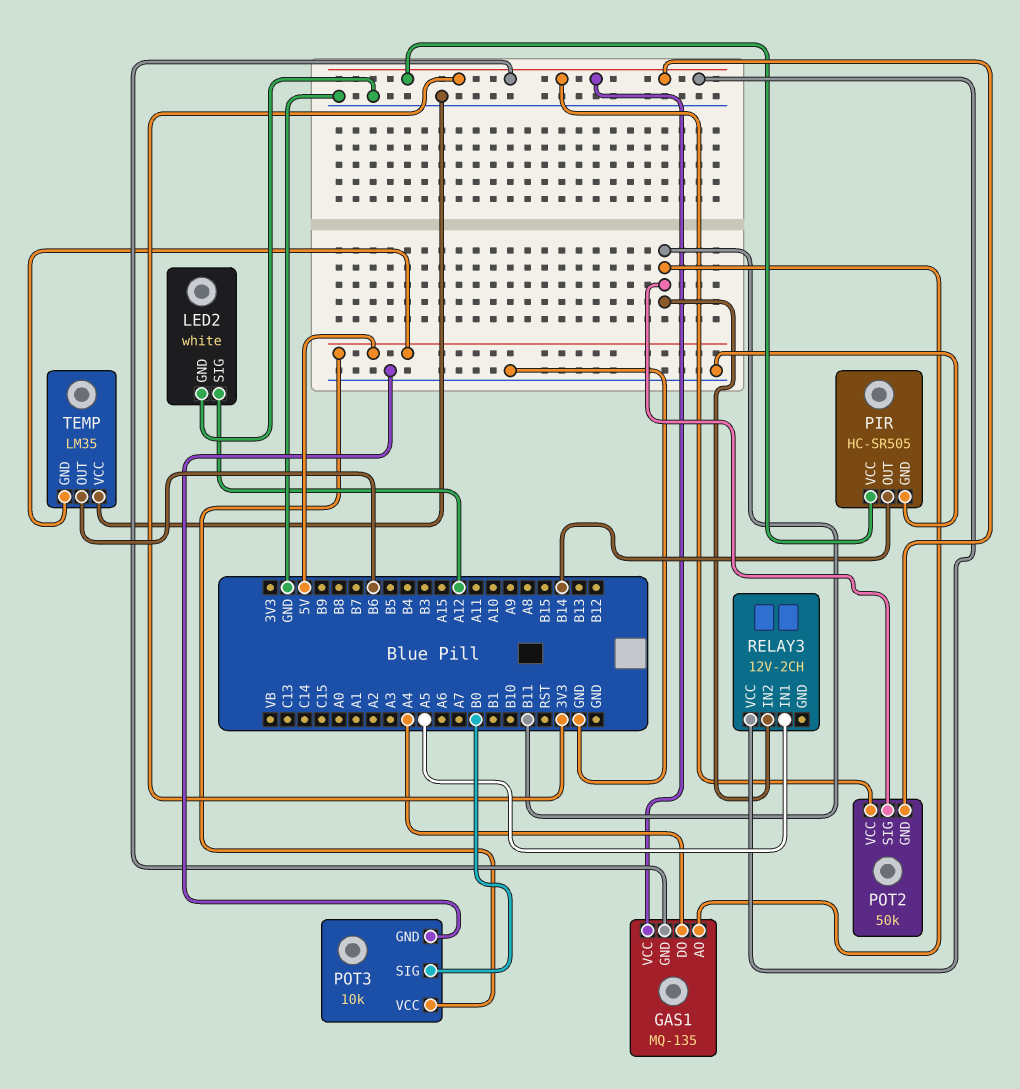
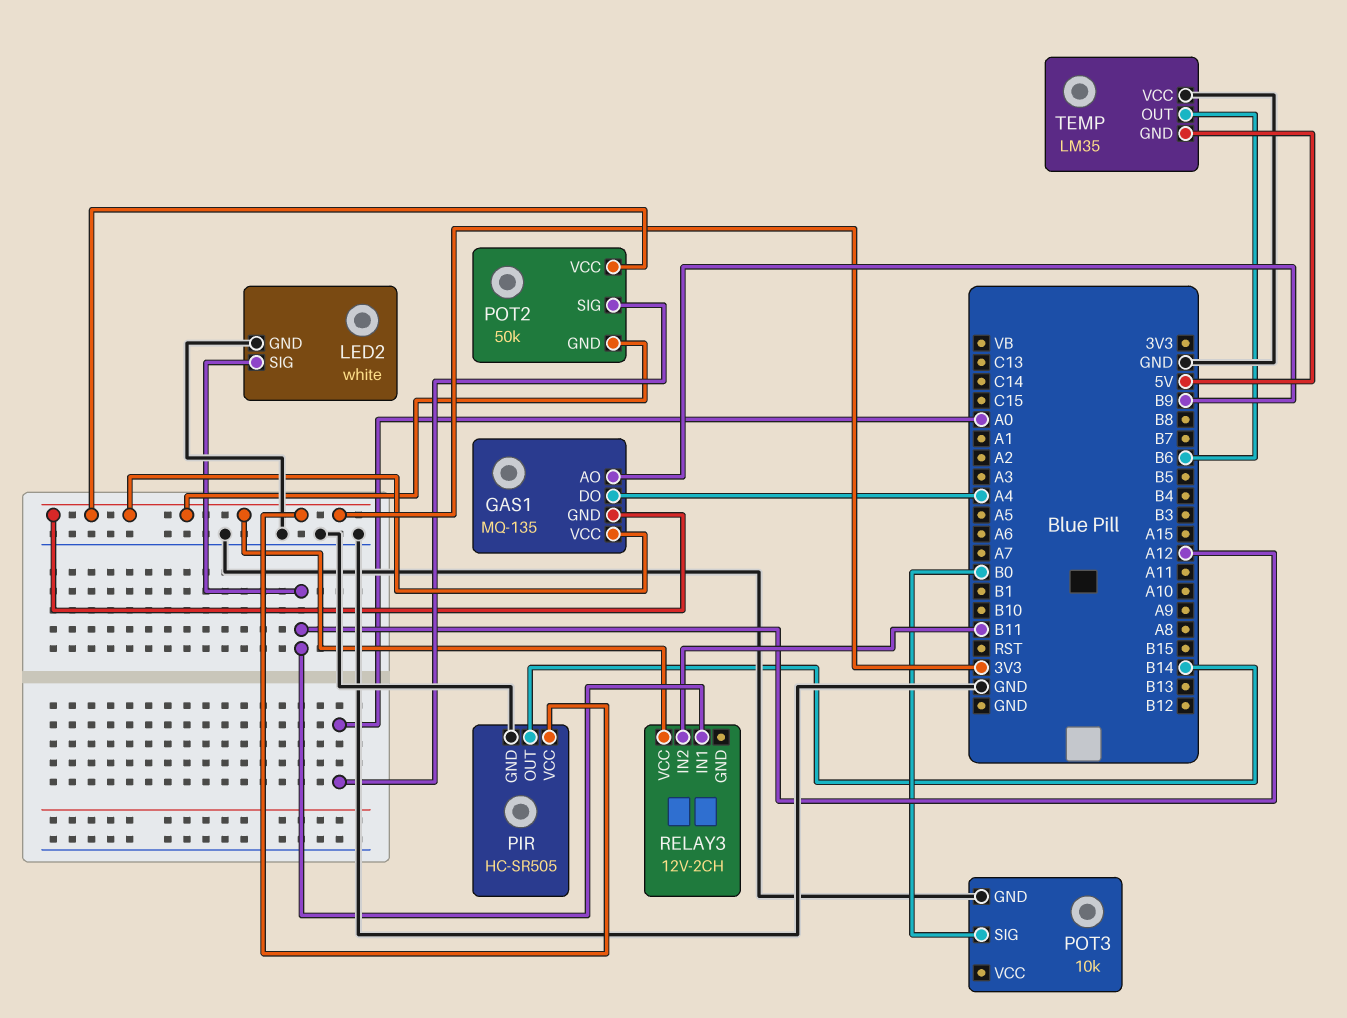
GAS1 pin AO: B11 -> B9
POT2 pin SIG: B11 -> A0
POT3 pin VCC: 5V -> none
RELAY3 pin IN1: A5 -> A12

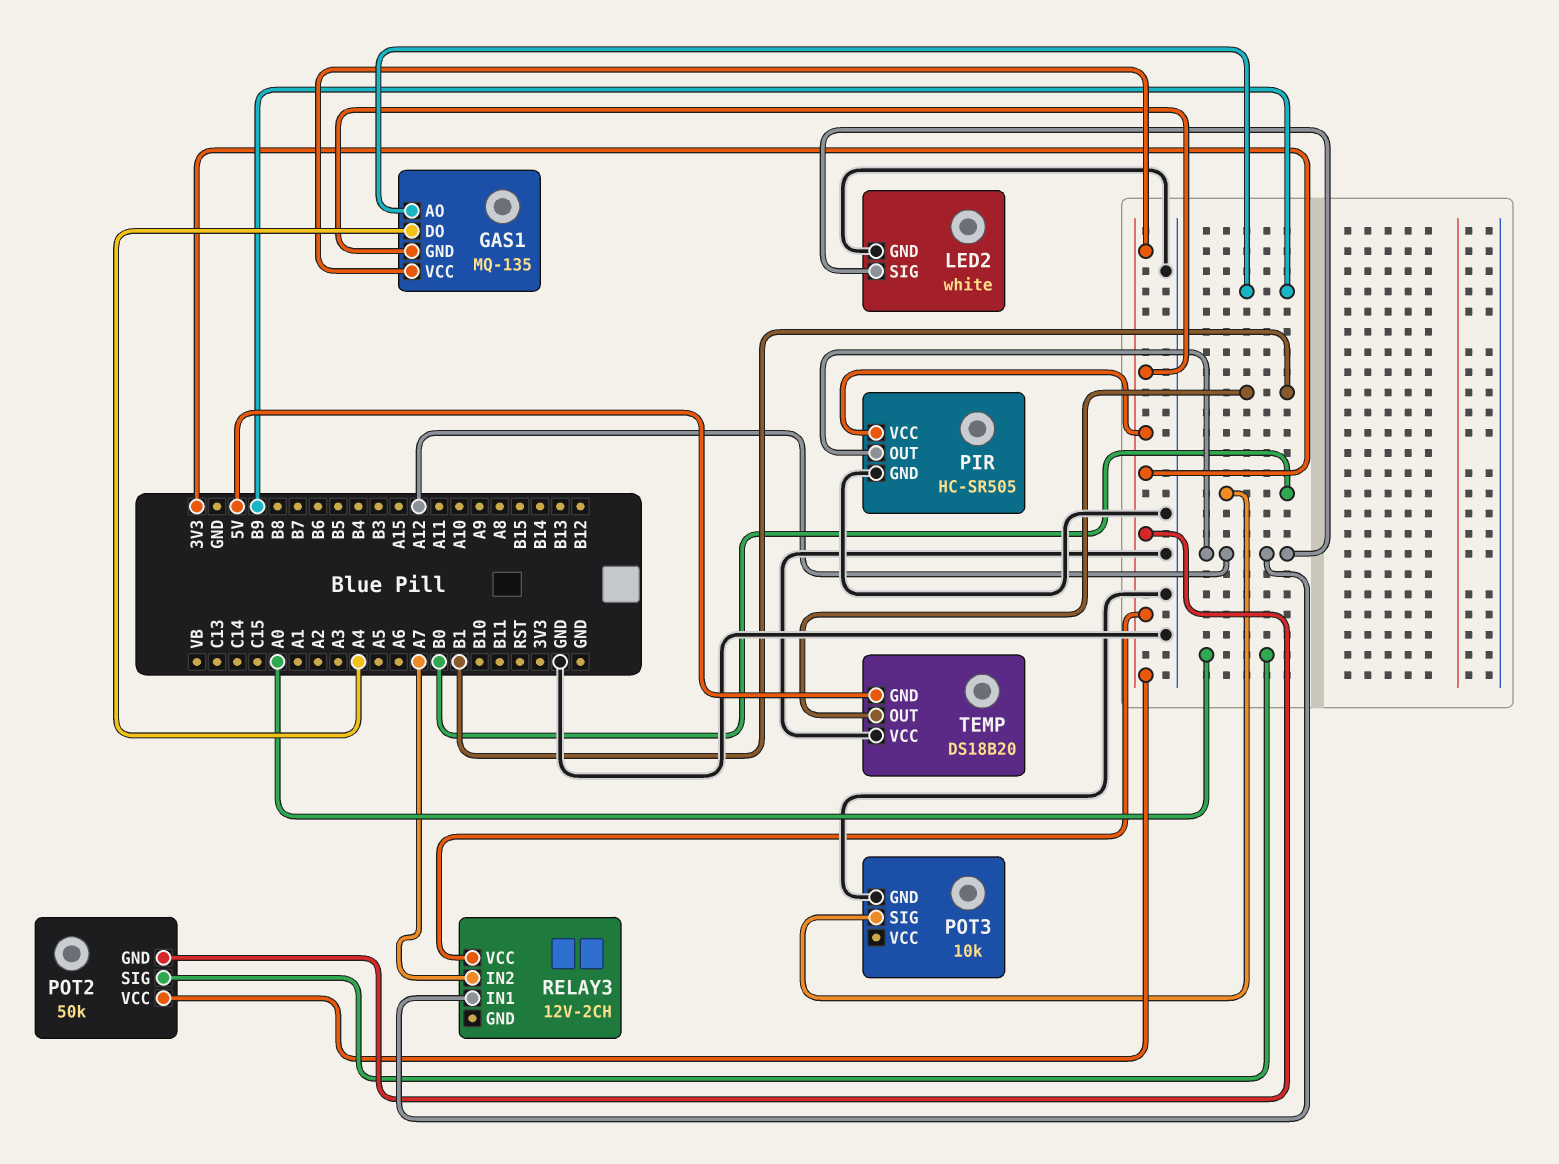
PIR pin OUT: B14 -> A12
RELAY3 pin IN2: B11 -> A7
TEMP: LM35 -> DS18B20
TEMP pin OUT: B6 -> B1

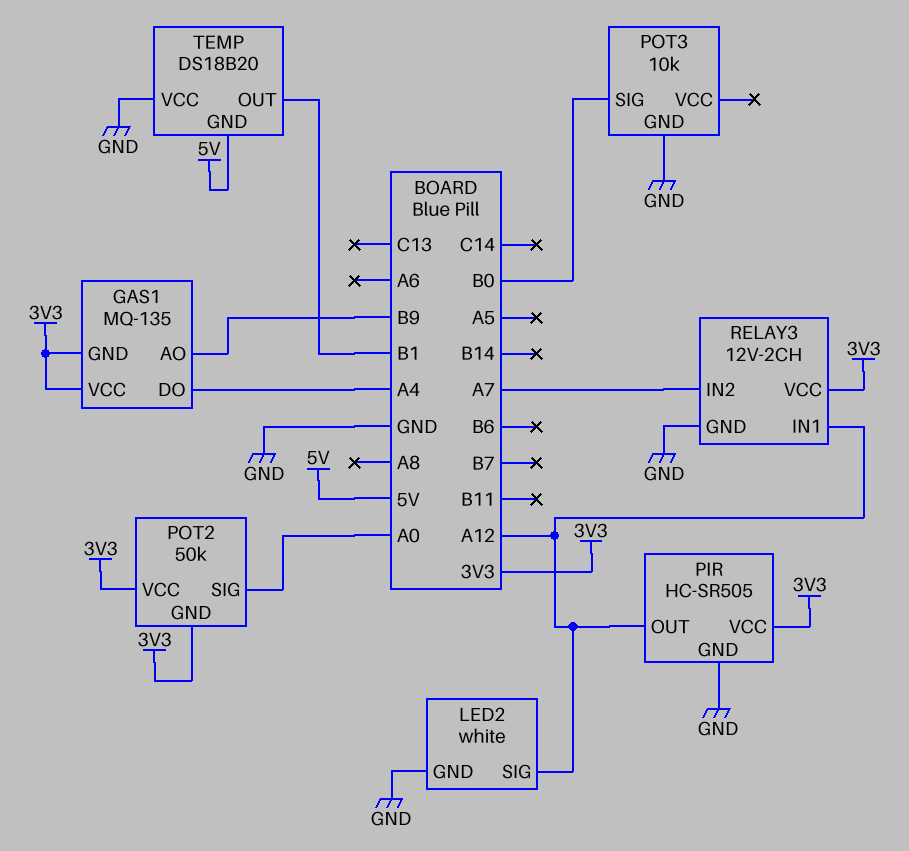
RELAY3 pin GND: none -> GND

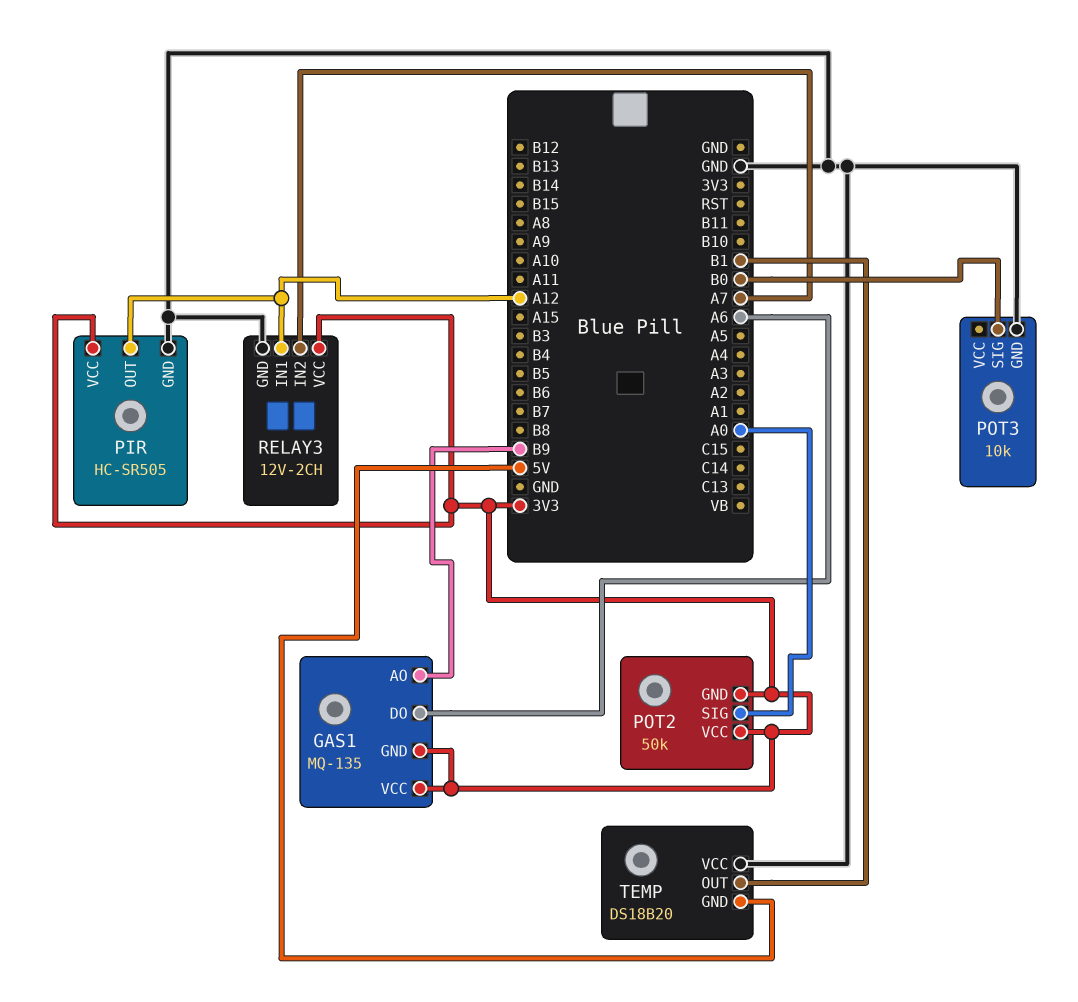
GAS1 pin DO: A4 -> A6
LED2: white -> none
LED2 pin GND: GND -> none
LED2 pin SIG: A12 -> none

